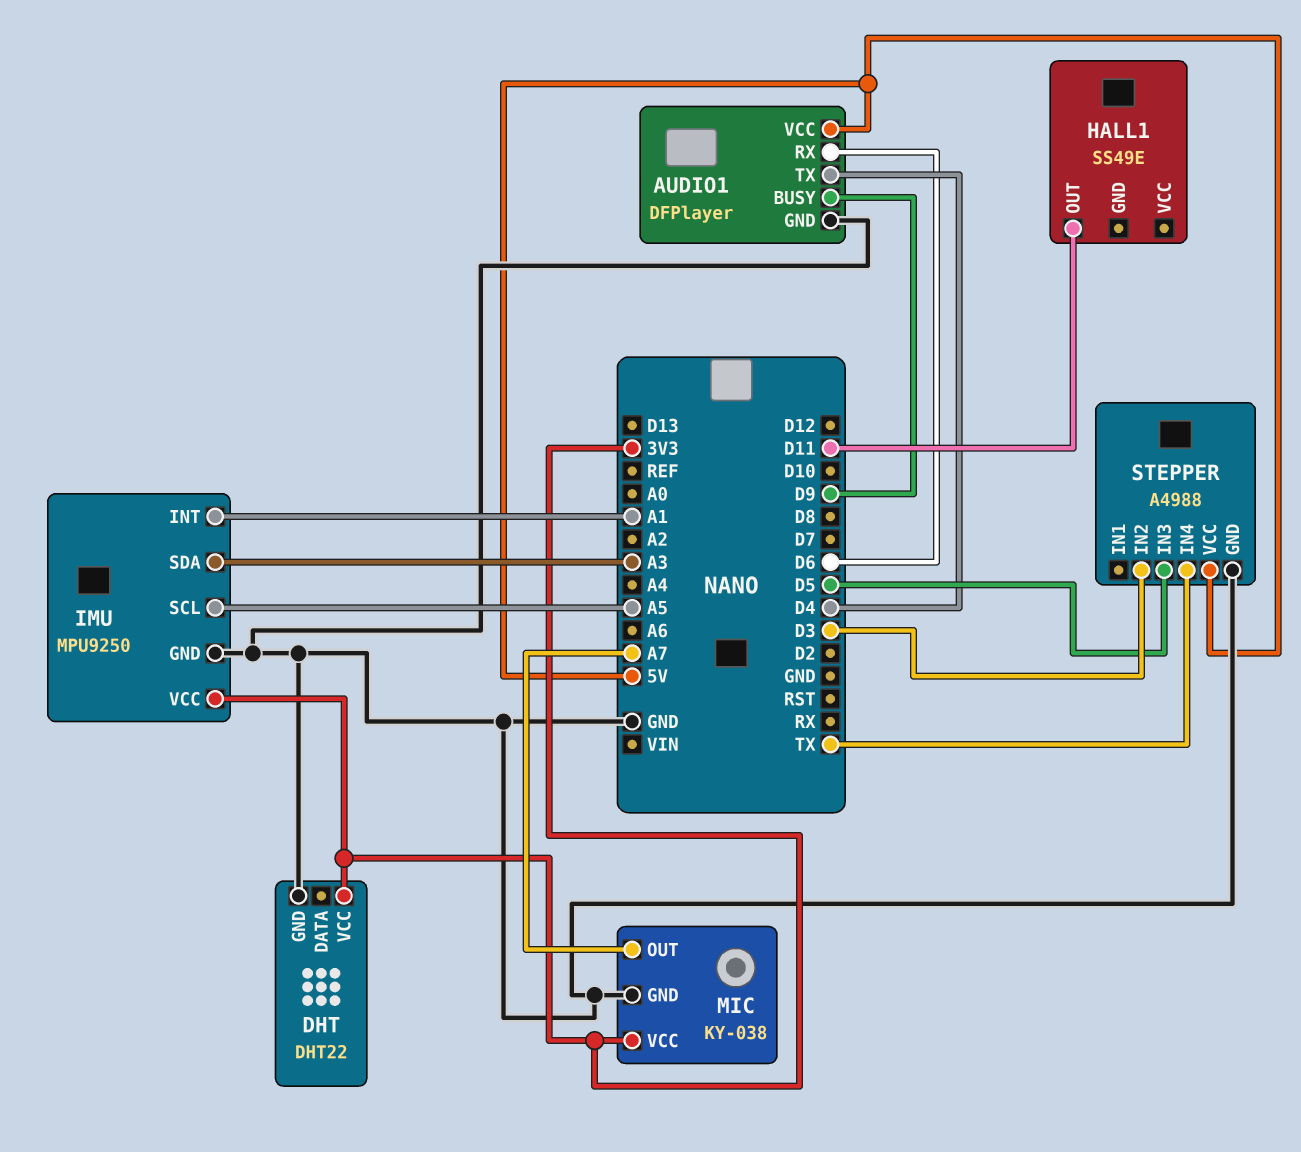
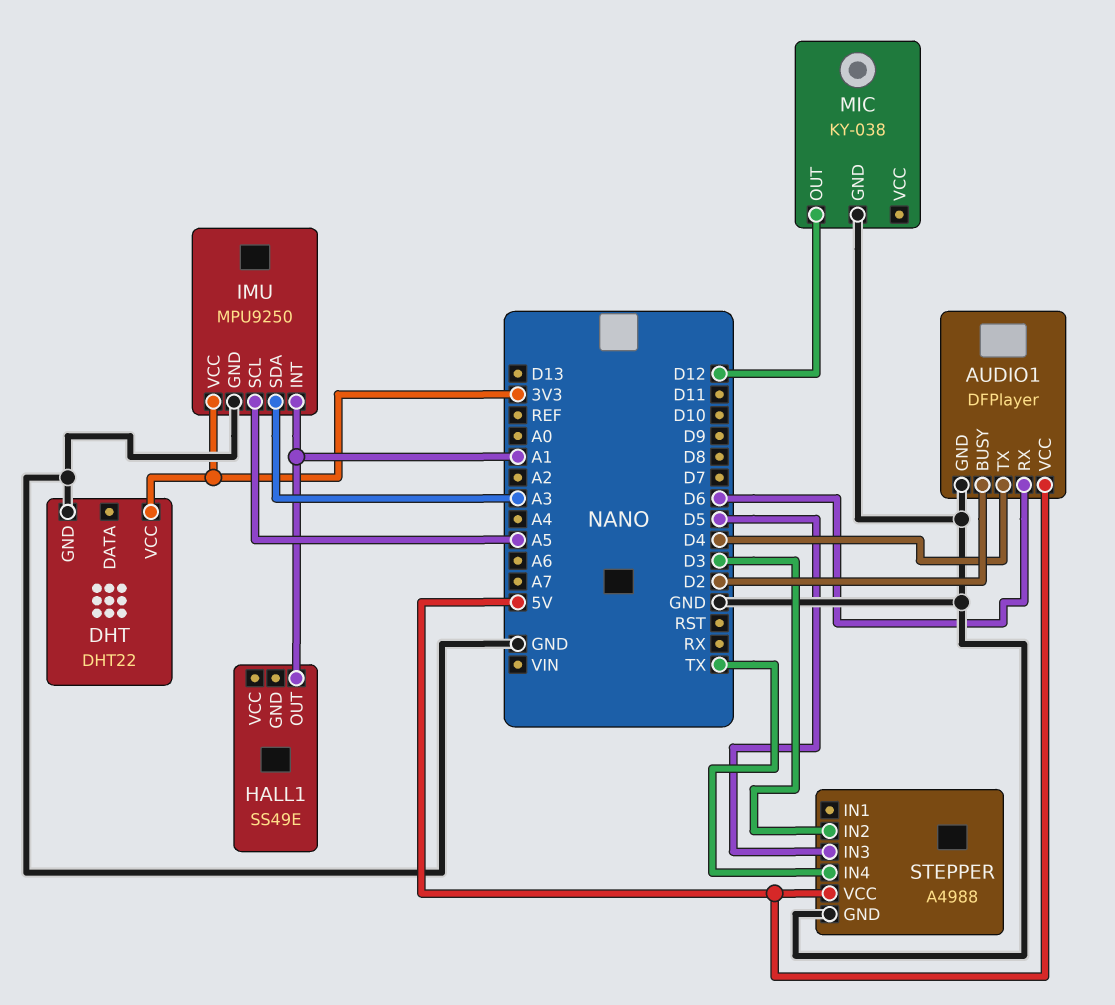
AUDIO1 pin BUSY: D9 -> D2
HALL1 pin OUT: D11 -> A1
MIC pin OUT: A7 -> D12
MIC pin VCC: 3V3 -> none

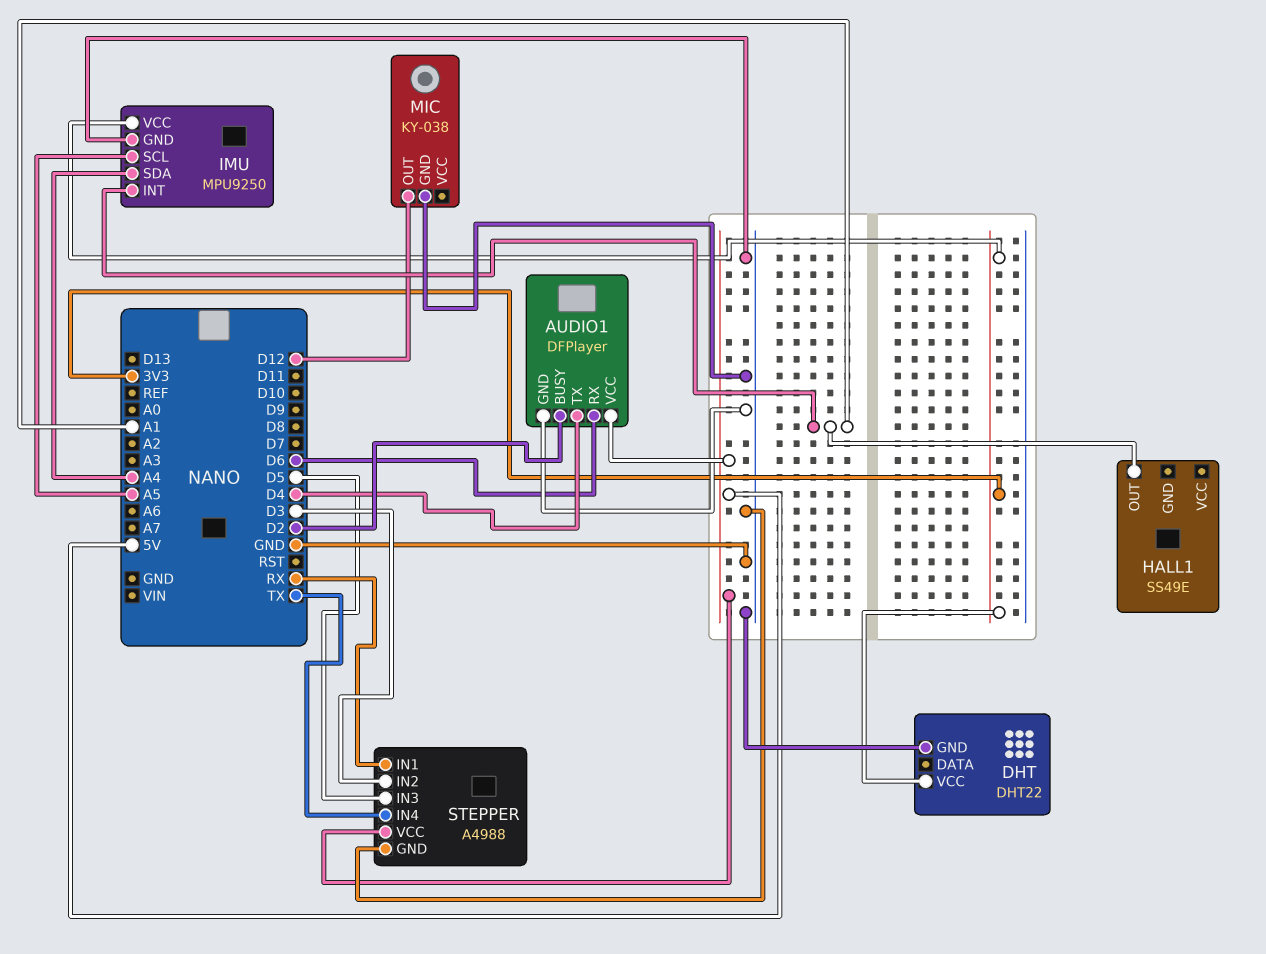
IMU pin SDA: A3 -> A4
STEPPER pin IN1: none -> RX

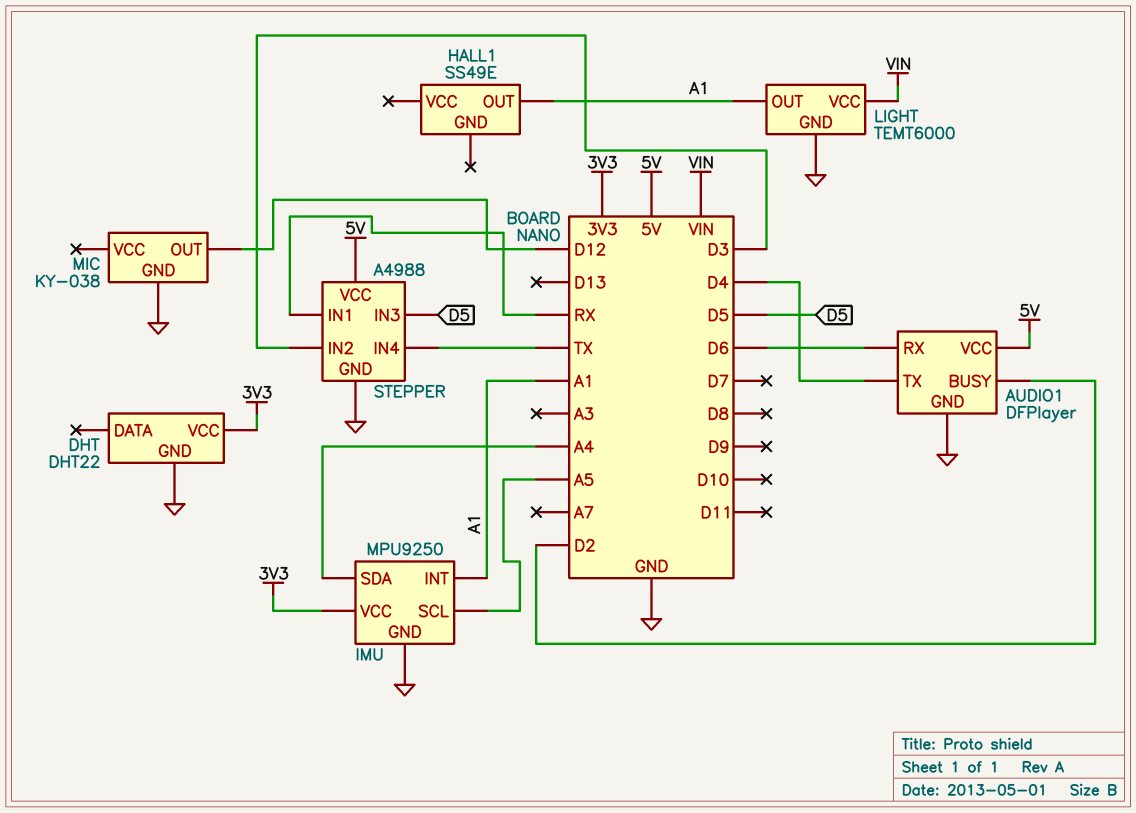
LIGHT: none -> TEMT6000
LIGHT pin GND: none -> GND
LIGHT pin OUT: none -> A1
LIGHT pin VCC: none -> VIN

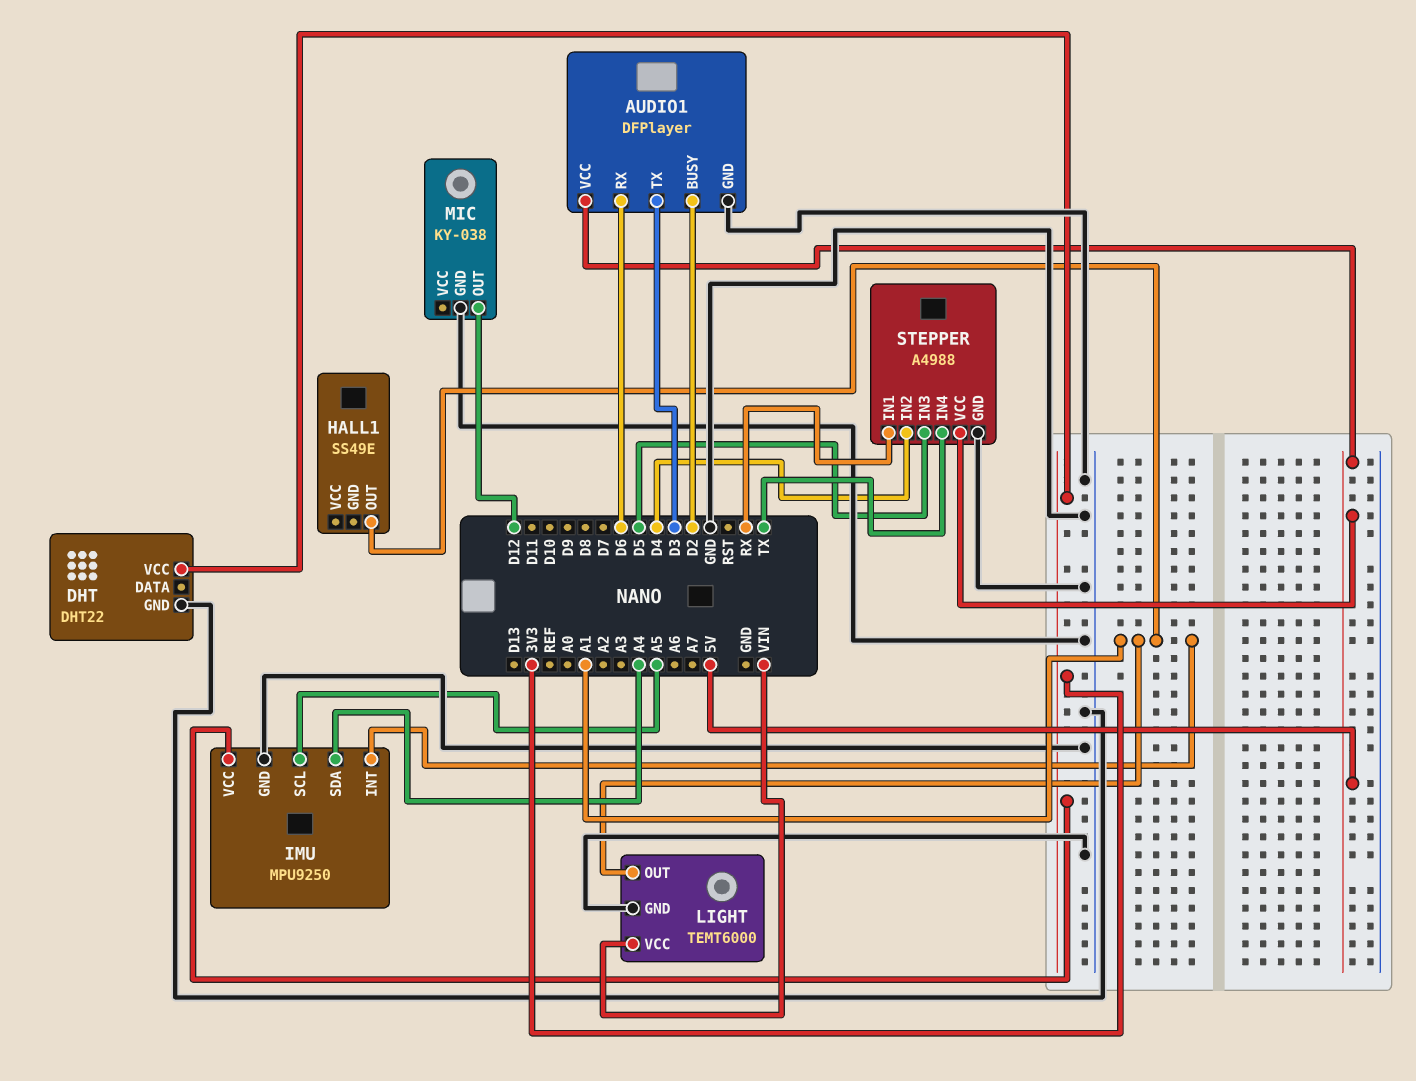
AUDIO1 pin TX: D4 -> D3
STEPPER pin IN2: D3 -> D4

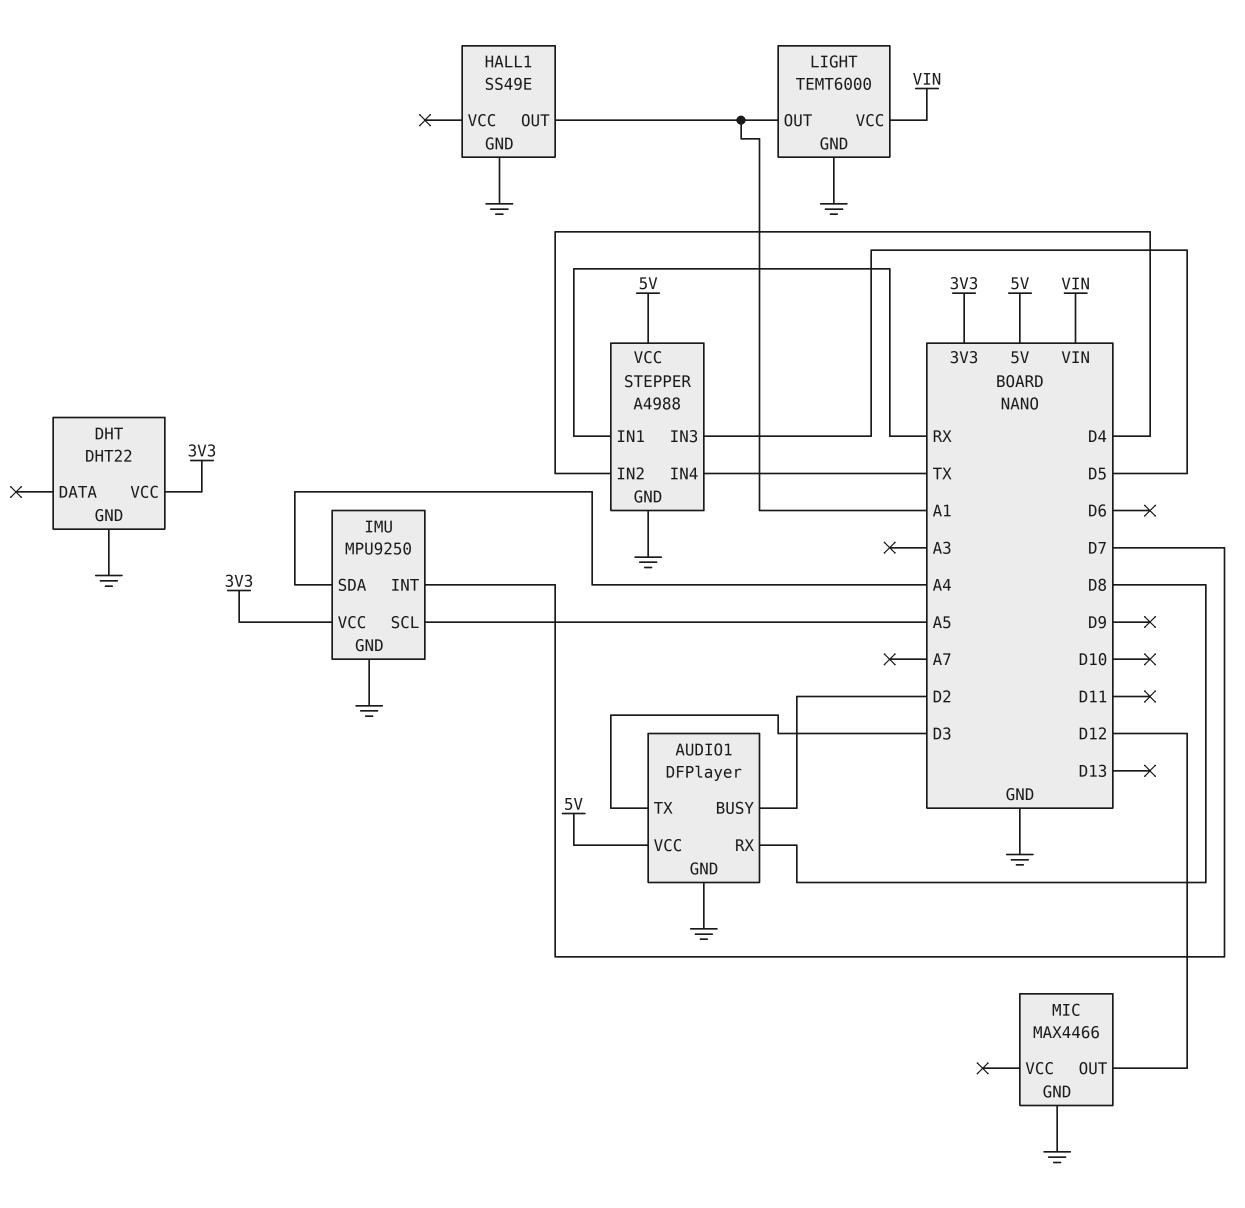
AUDIO1 pin RX: D6 -> D8
HALL1 pin GND: none -> GND
IMU pin INT: A1 -> D7
MIC: KY-038 -> MAX4466

